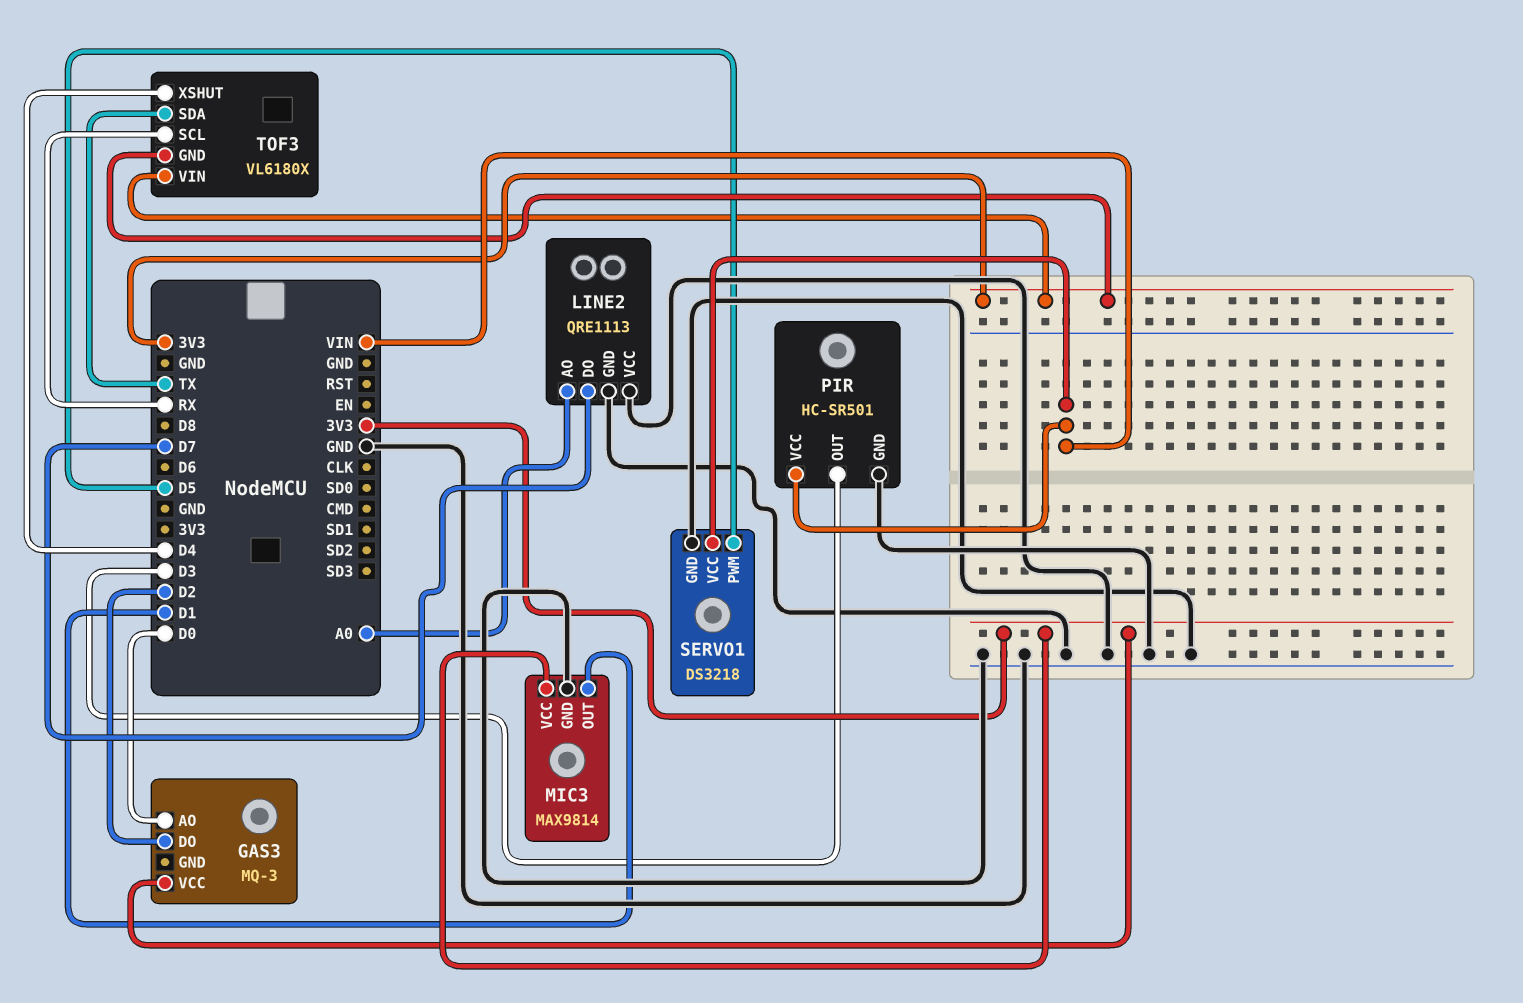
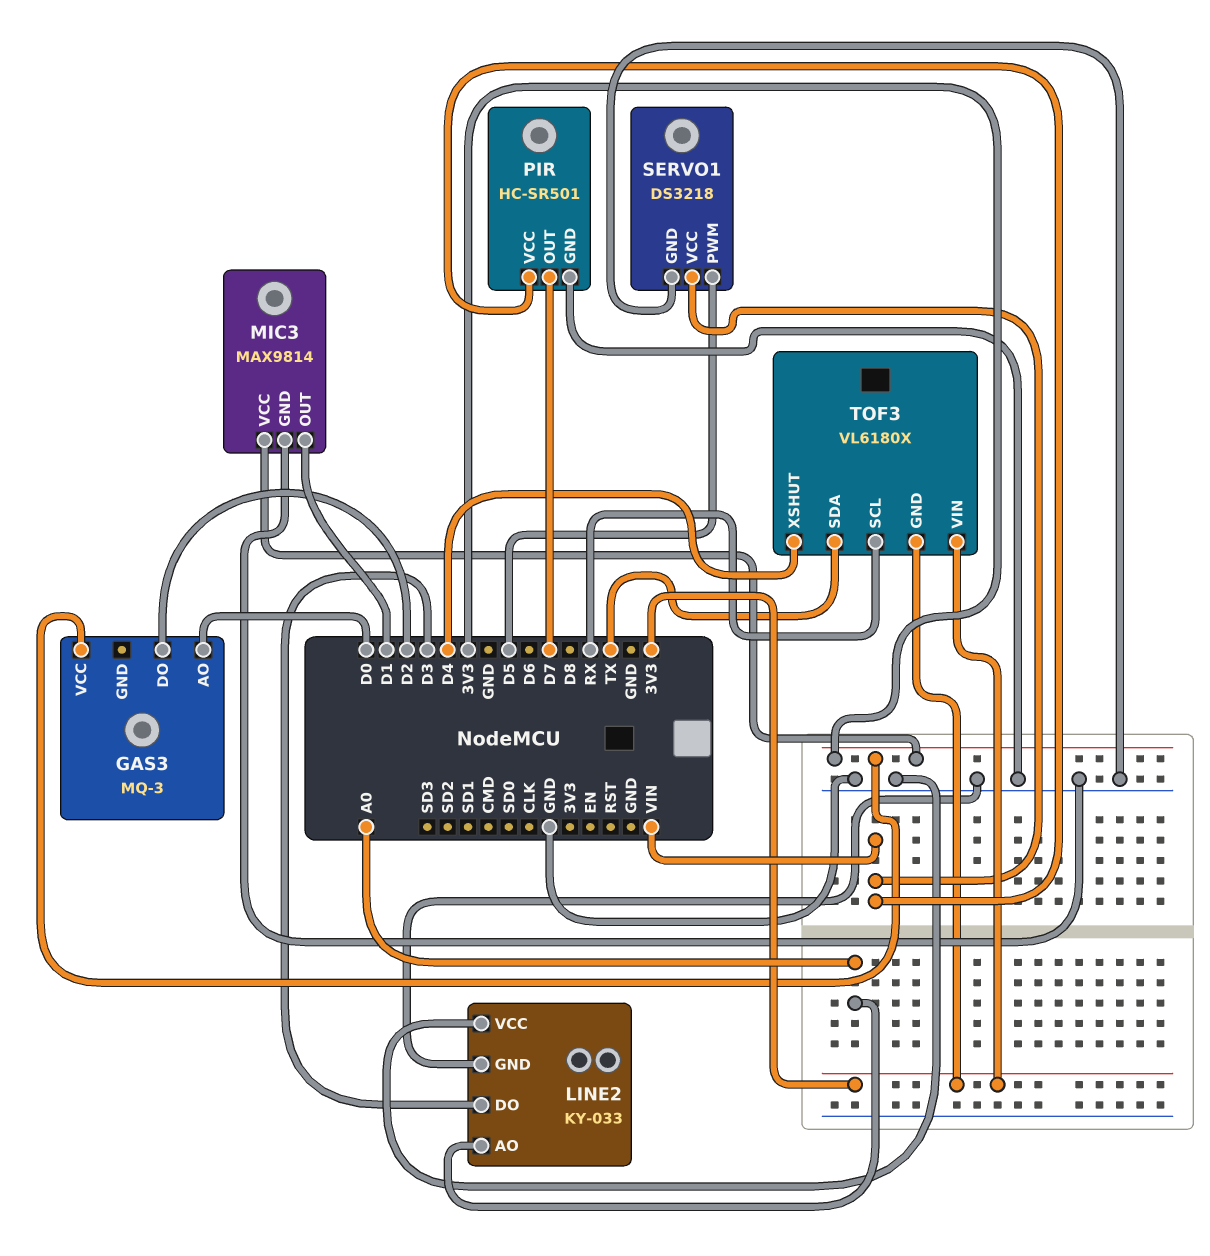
LINE2: QRE1113 -> KY-033
LINE2 pin DO: D7 -> D3
PIR pin OUT: D3 -> D7

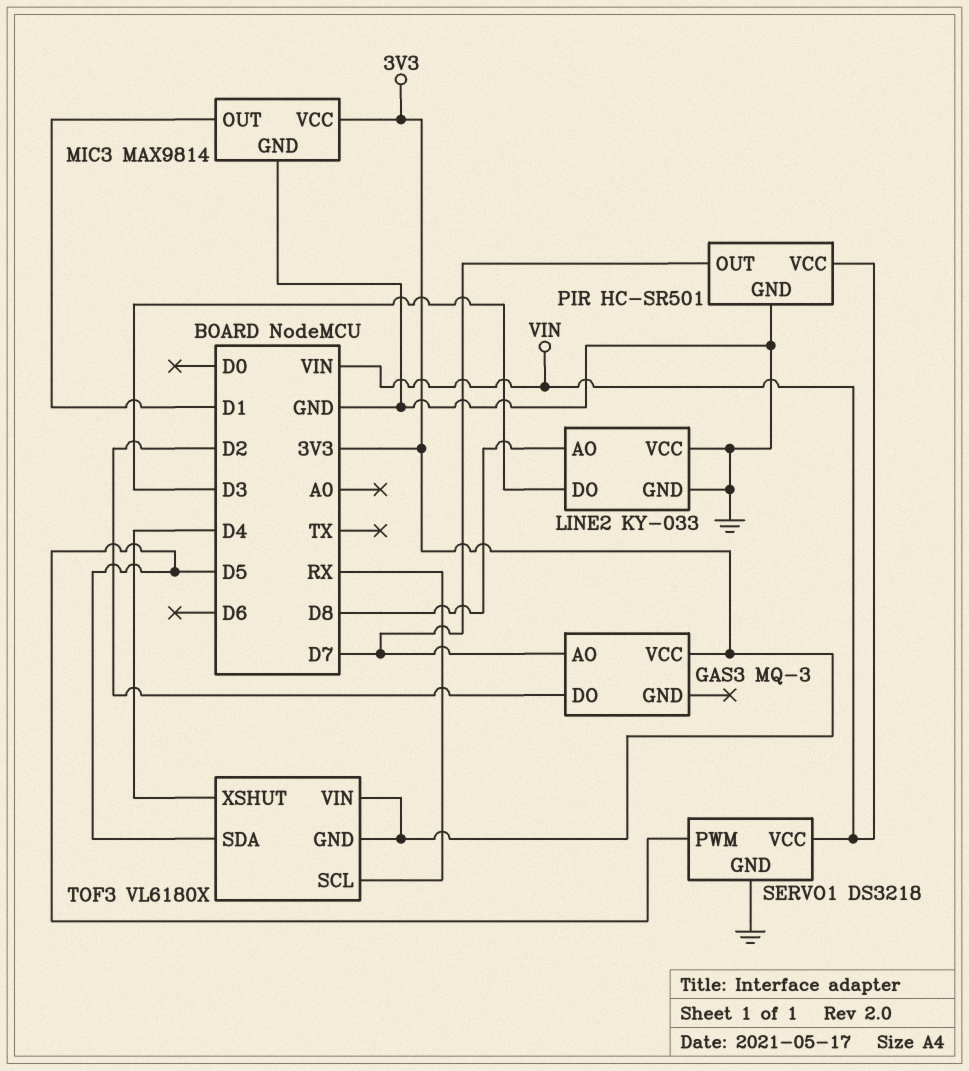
GAS3 pin AO: D0 -> D7
LINE2 pin AO: A0 -> D8
TOF3 pin SDA: TX -> D5

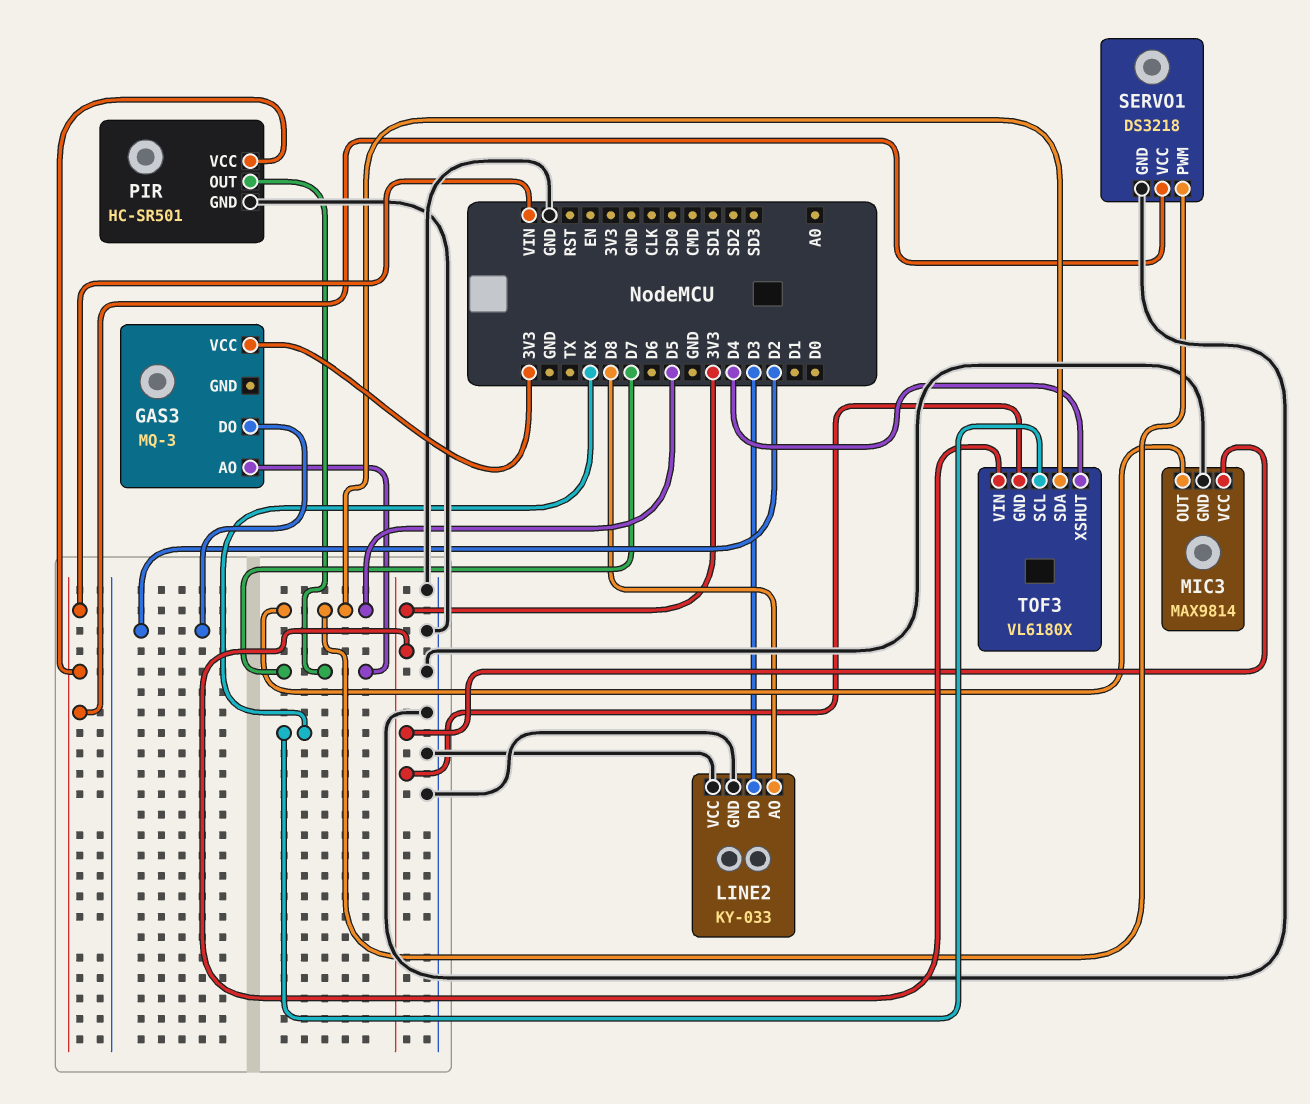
MIC3 pin OUT: D1 -> D5

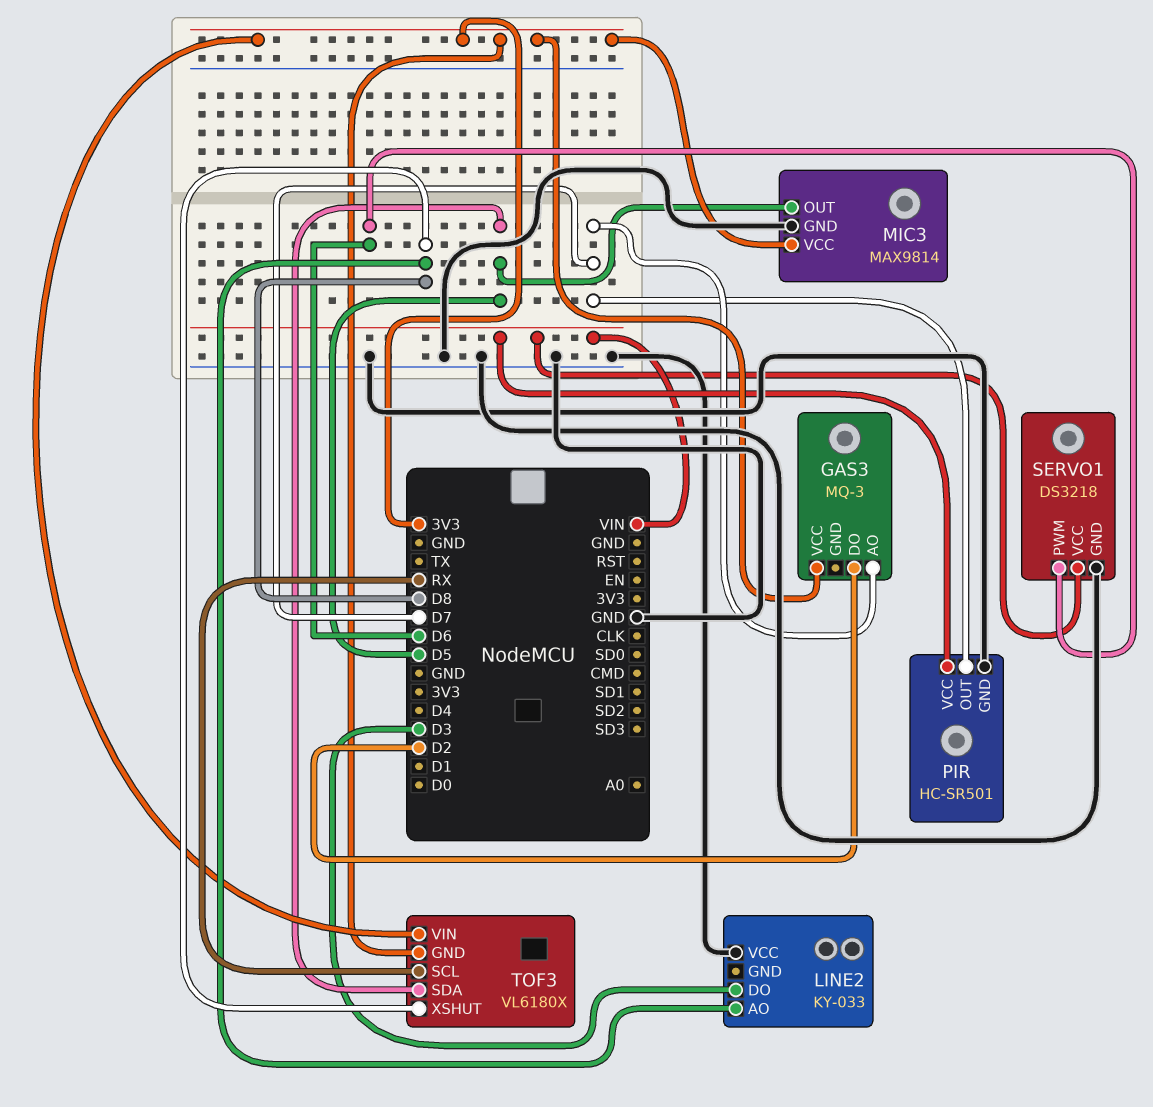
LINE2 pin GND: GND -> none
SERVO1 pin PWM: D5 -> D6
TOF3 pin XSHUT: D4 -> D8

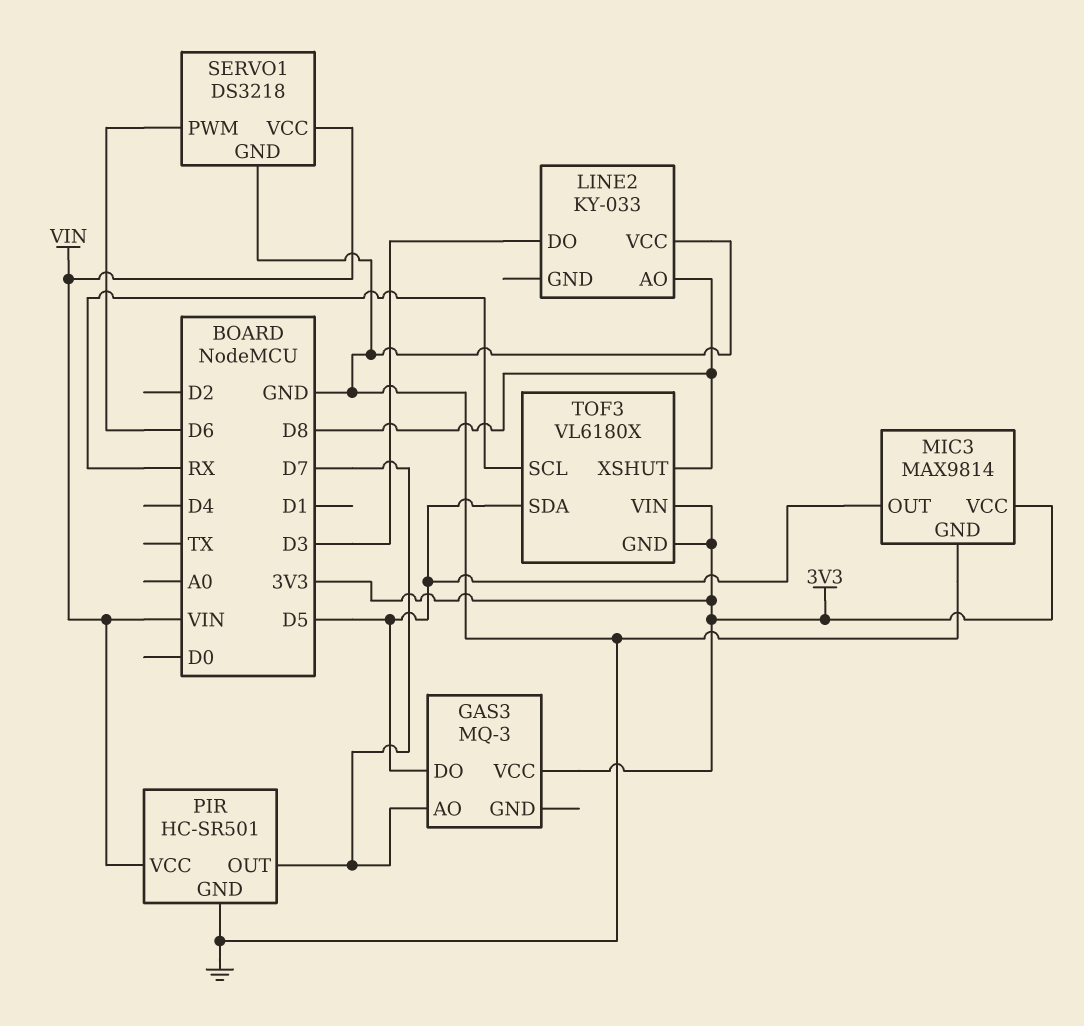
GAS3 pin DO: D2 -> D5

